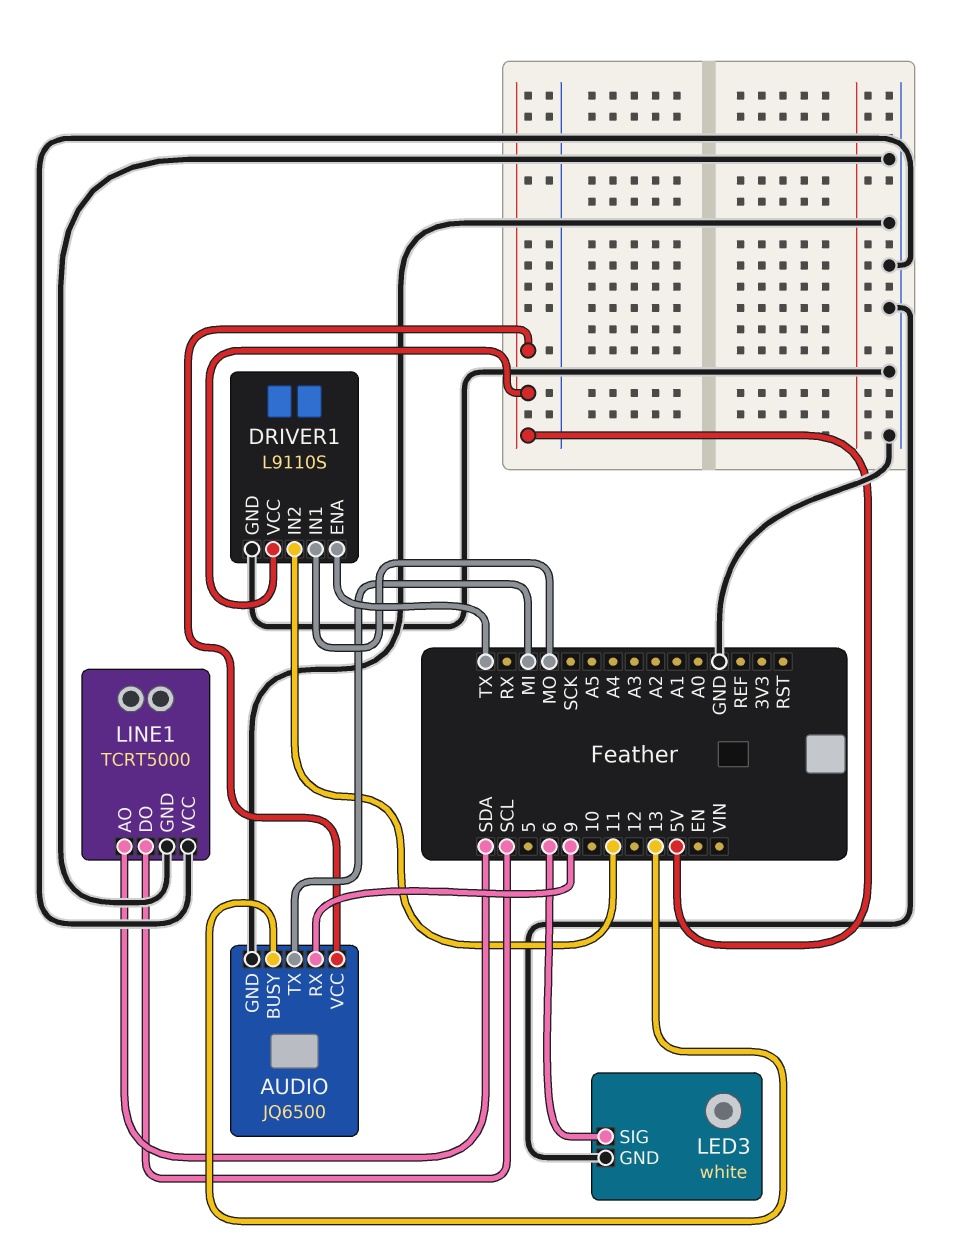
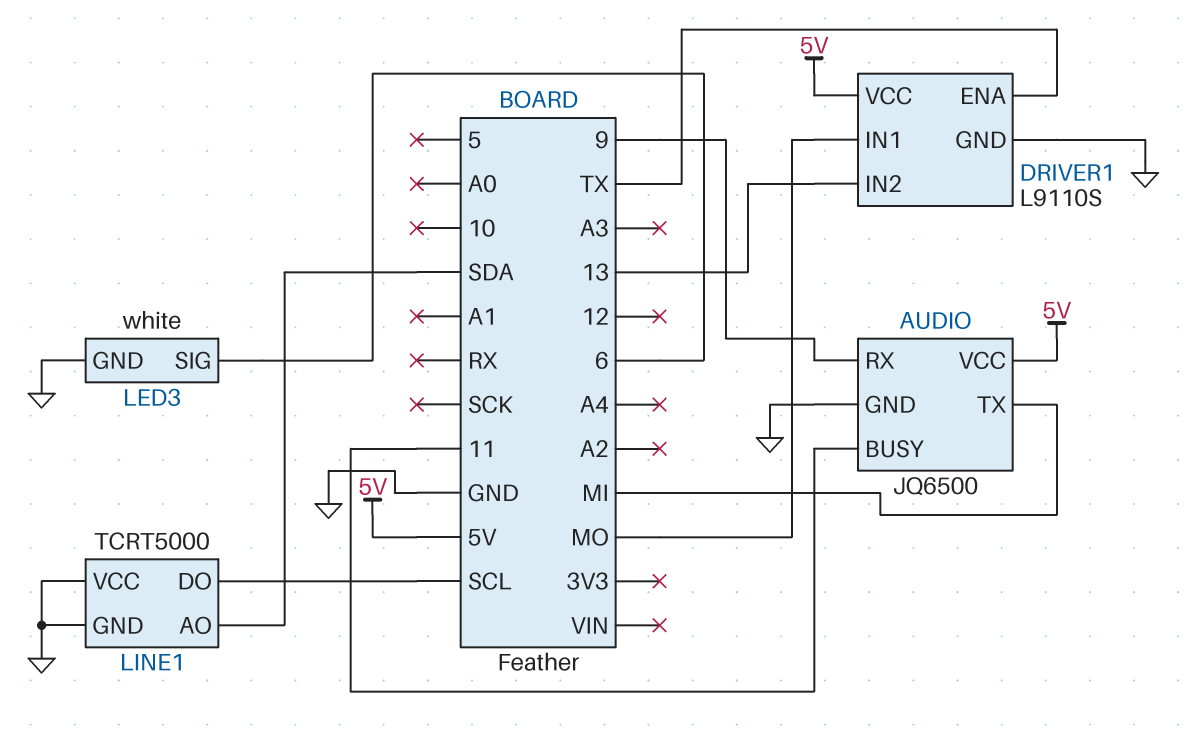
AUDIO pin BUSY: 13 -> 11
DRIVER1 pin IN2: 11 -> 13

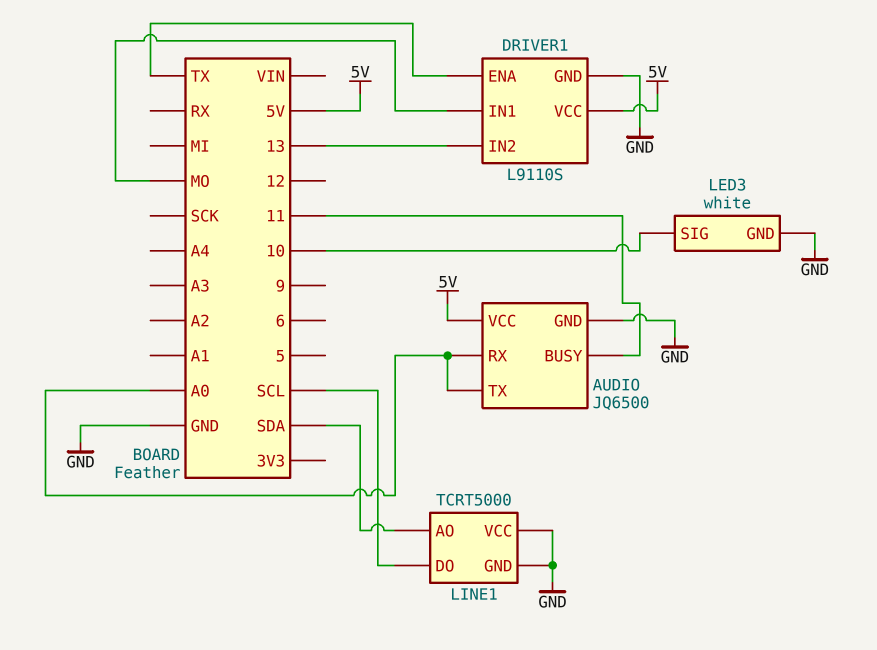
AUDIO pin RX: 9 -> A0
AUDIO pin TX: MI -> A0
LED3 pin SIG: 6 -> 10

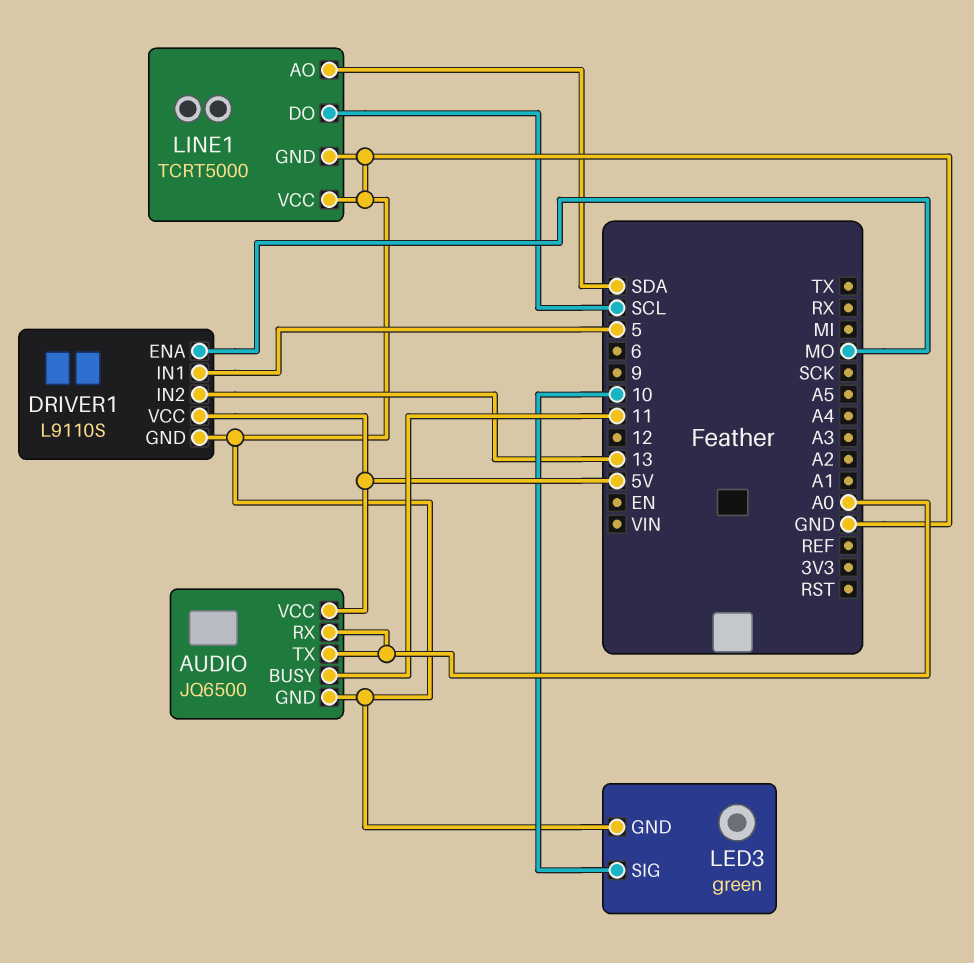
DRIVER1 pin ENA: TX -> MO
DRIVER1 pin IN1: MO -> 5
LED3: white -> green

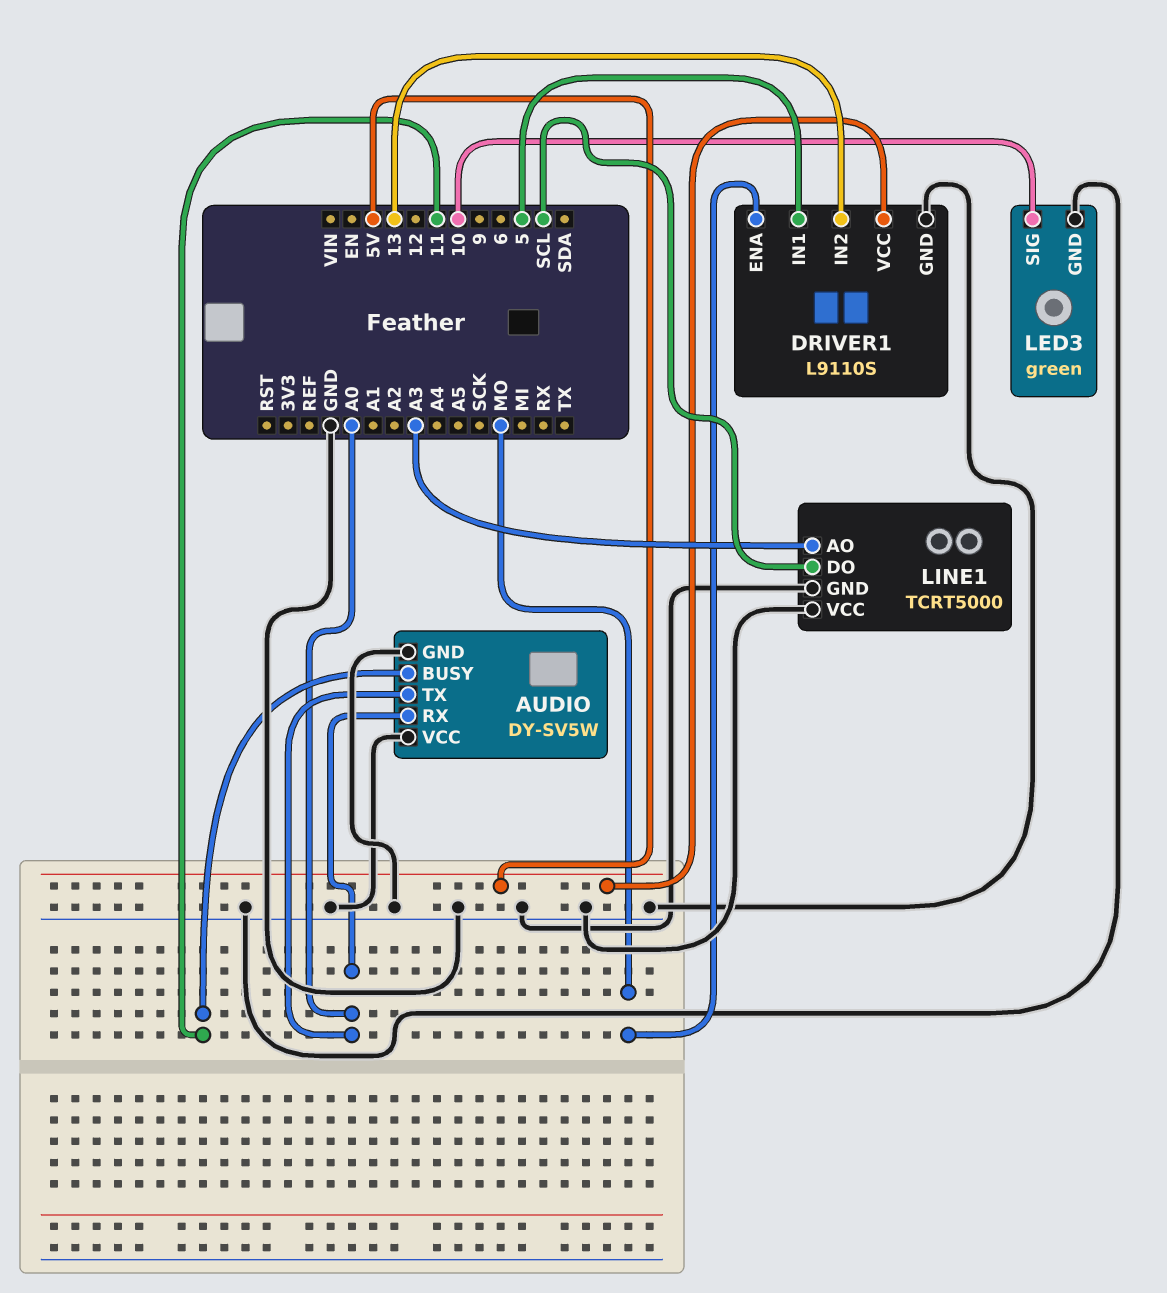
AUDIO: JQ6500 -> DY-SV5W
AUDIO pin VCC: 5V -> GND
LINE1 pin AO: SDA -> A3

